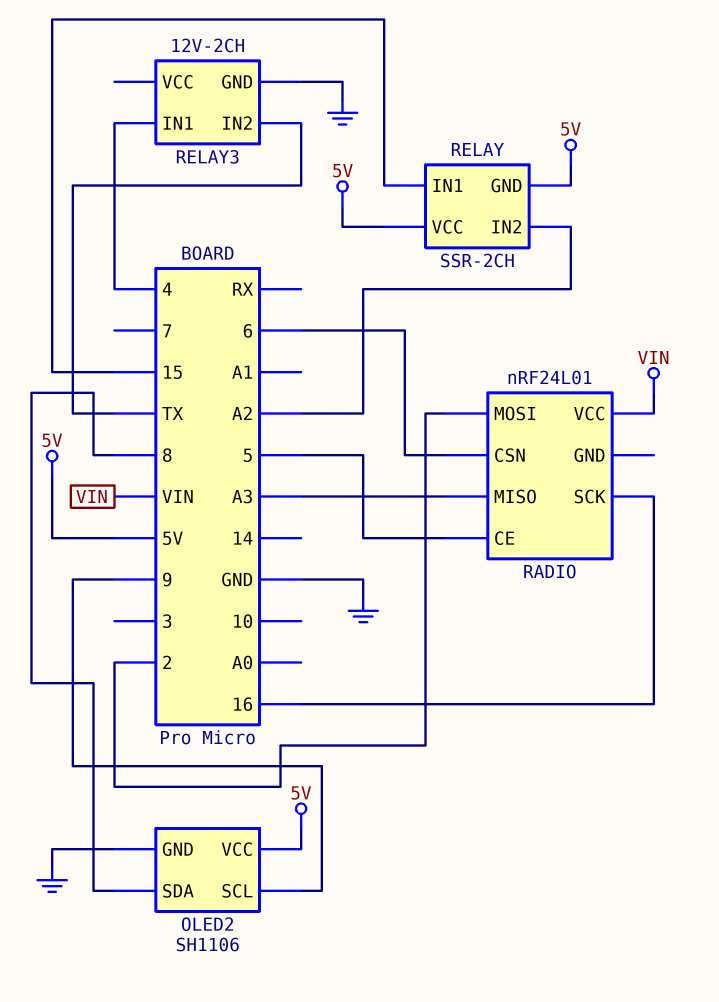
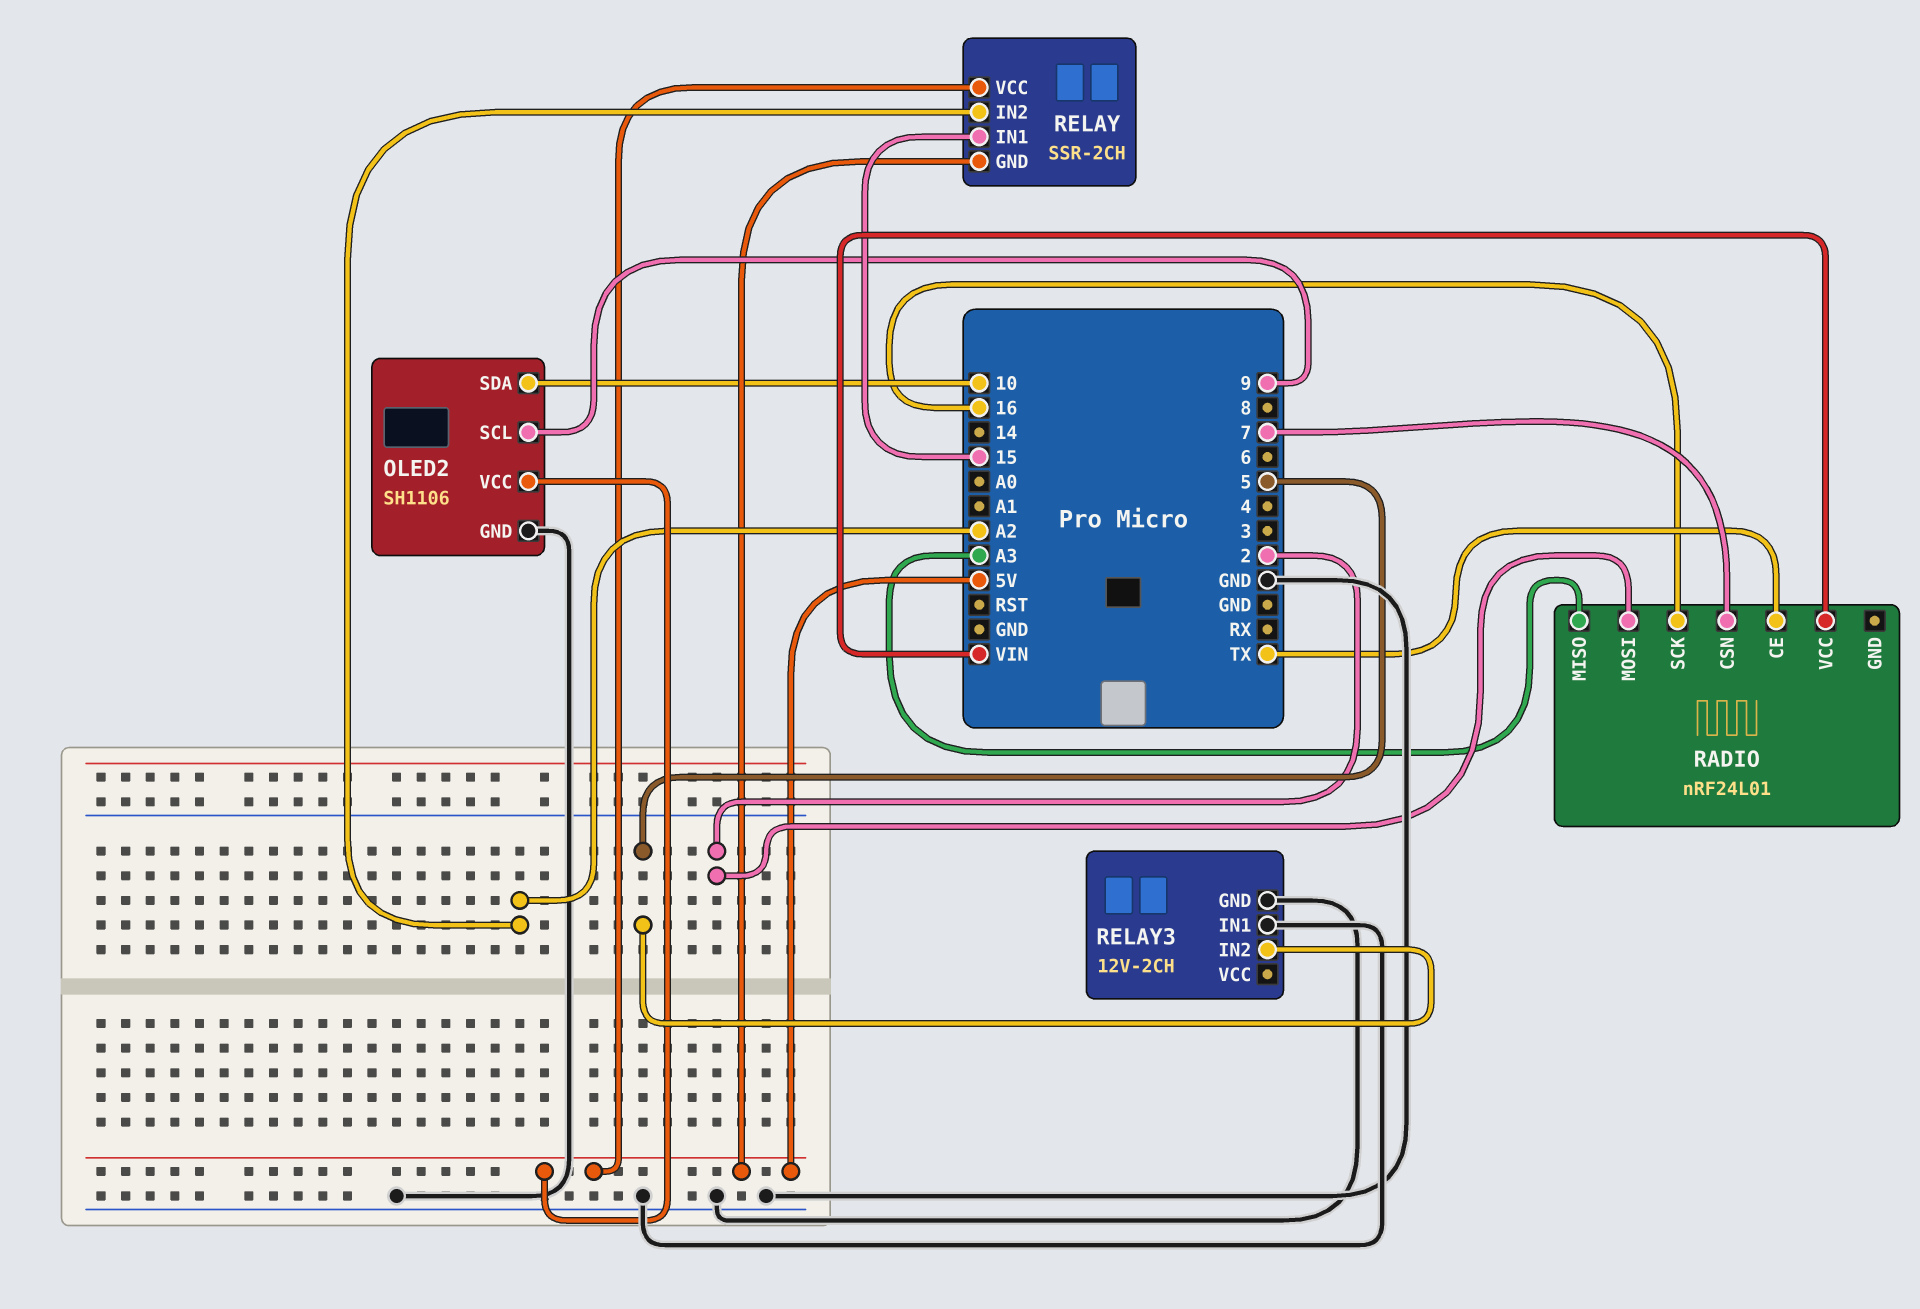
OLED2 pin SDA: 8 -> 10
RADIO pin CE: 5 -> TX
RADIO pin CSN: 6 -> 7
RELAY3 pin IN1: 4 -> GND
RELAY3 pin IN2: TX -> 5

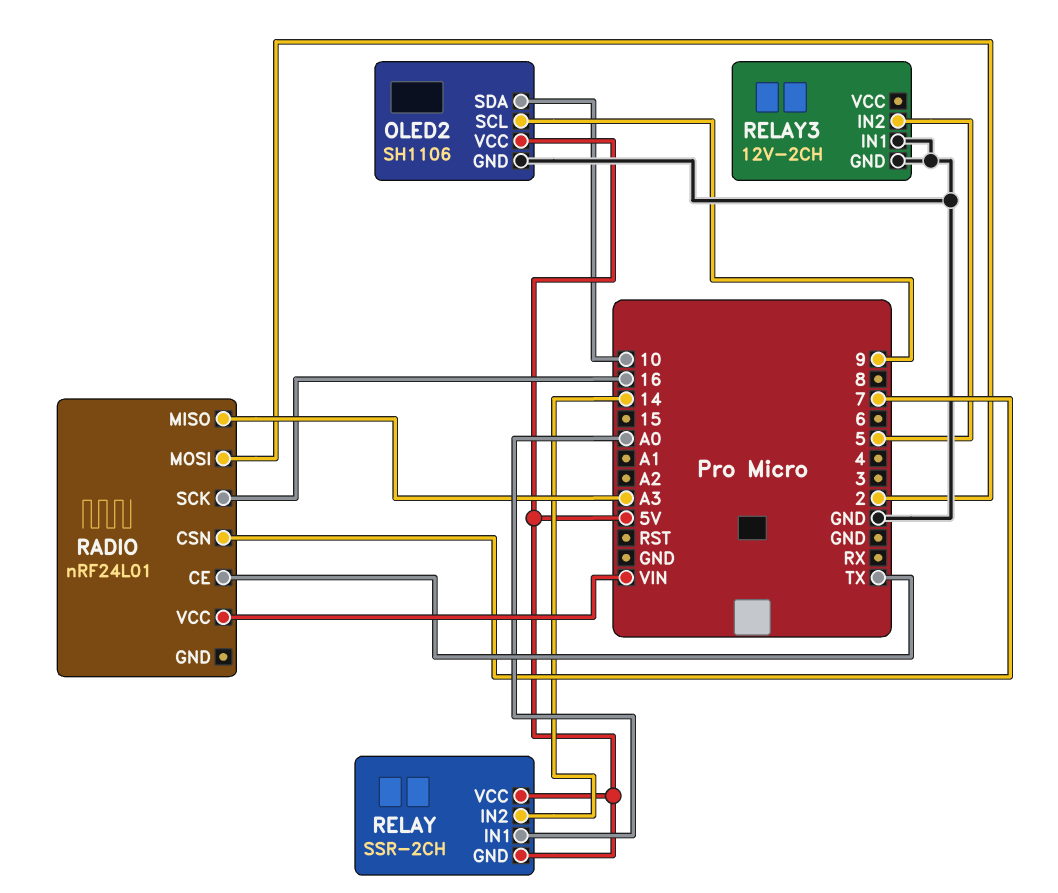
RELAY pin IN1: 15 -> A0
RELAY pin IN2: A2 -> 14

